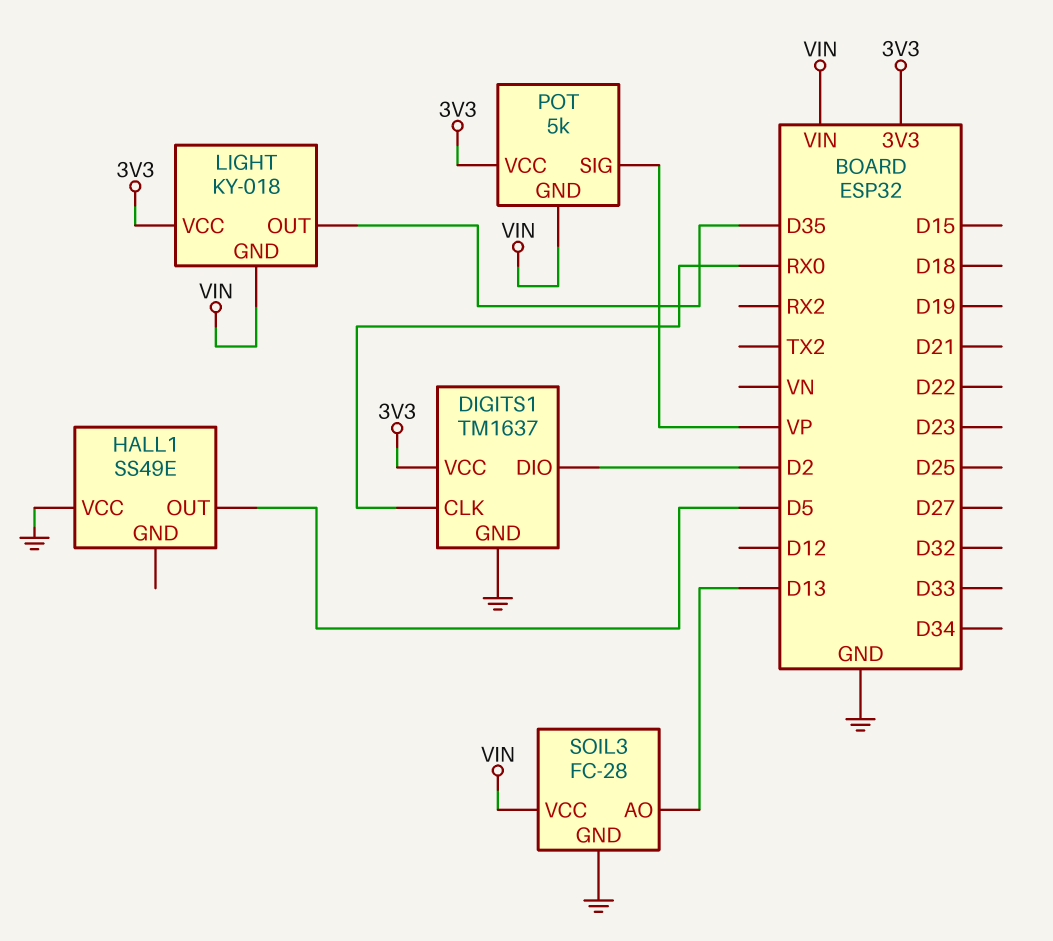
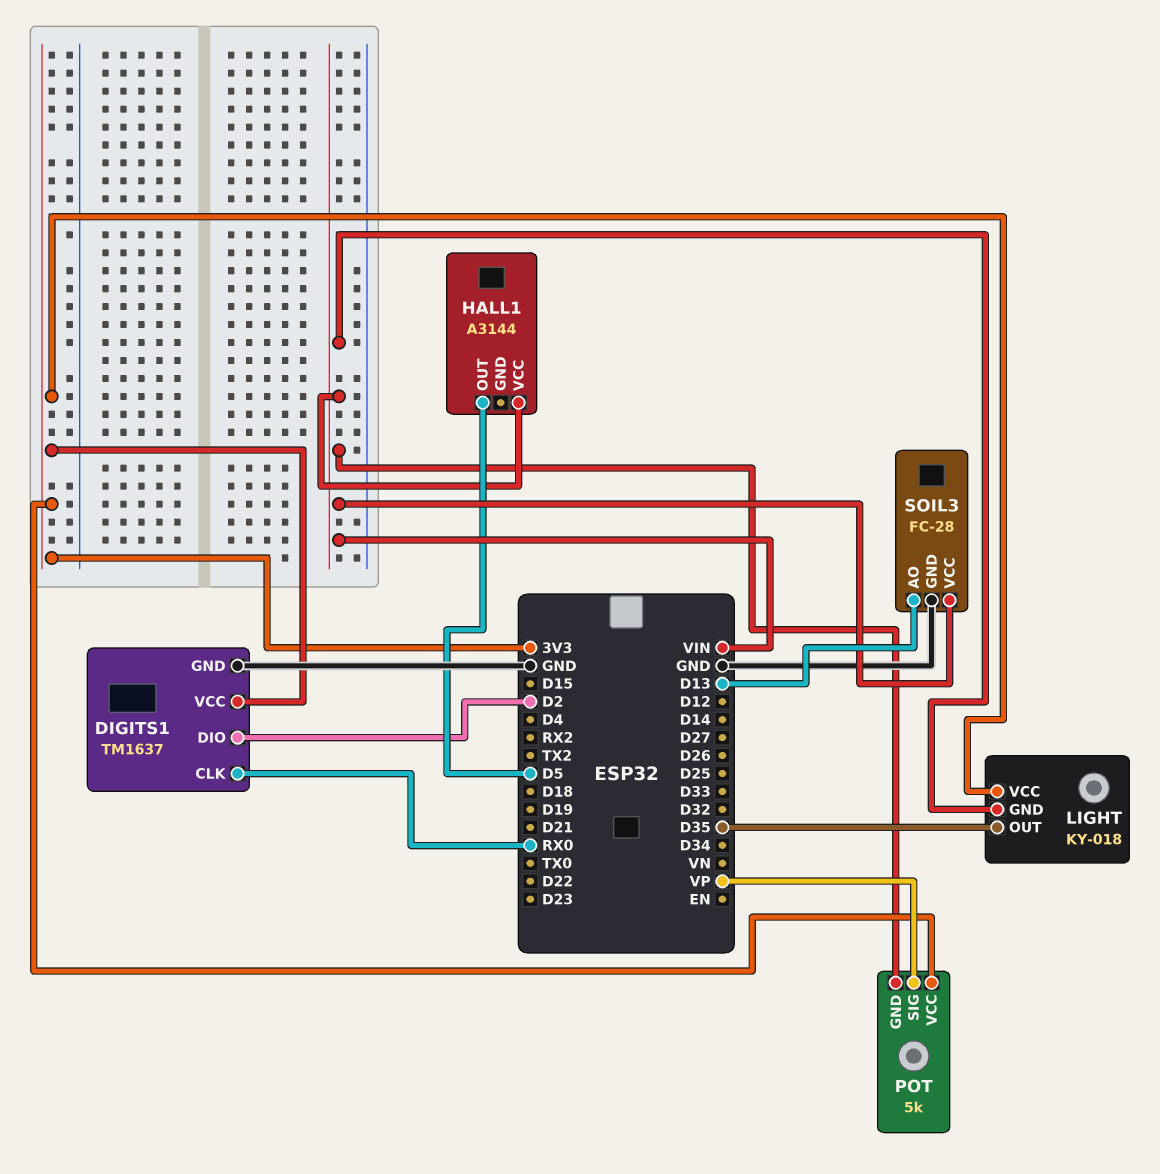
HALL1: SS49E -> A3144
HALL1 pin VCC: GND -> VIN

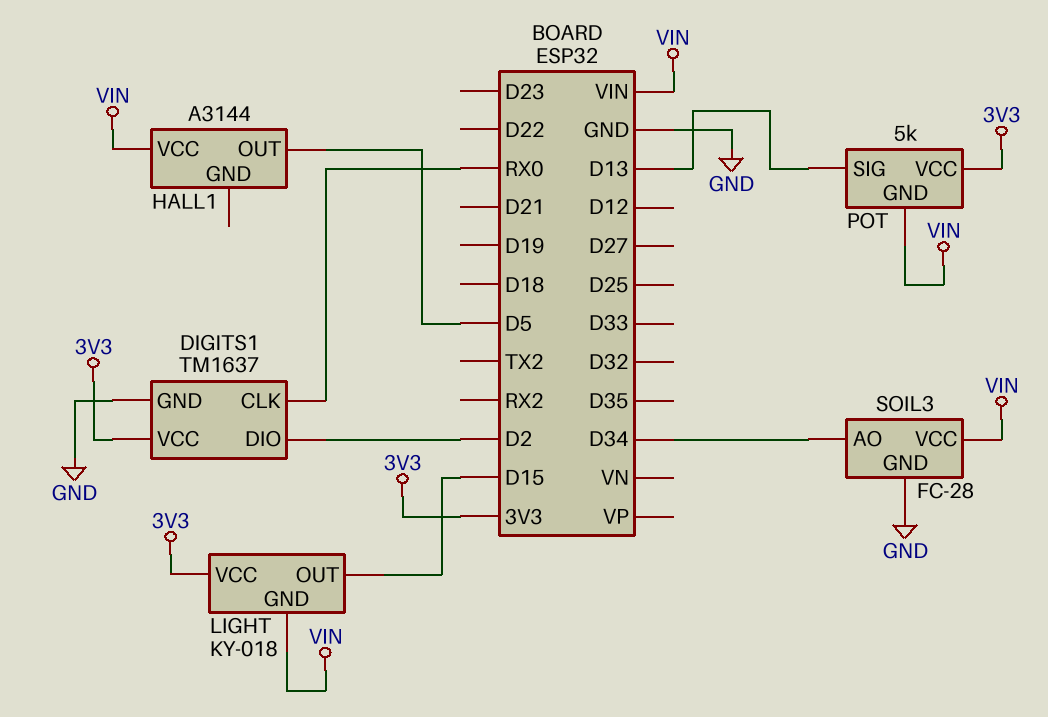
LIGHT pin OUT: D35 -> D15
POT pin SIG: VP -> D13
SOIL3 pin AO: D13 -> D34

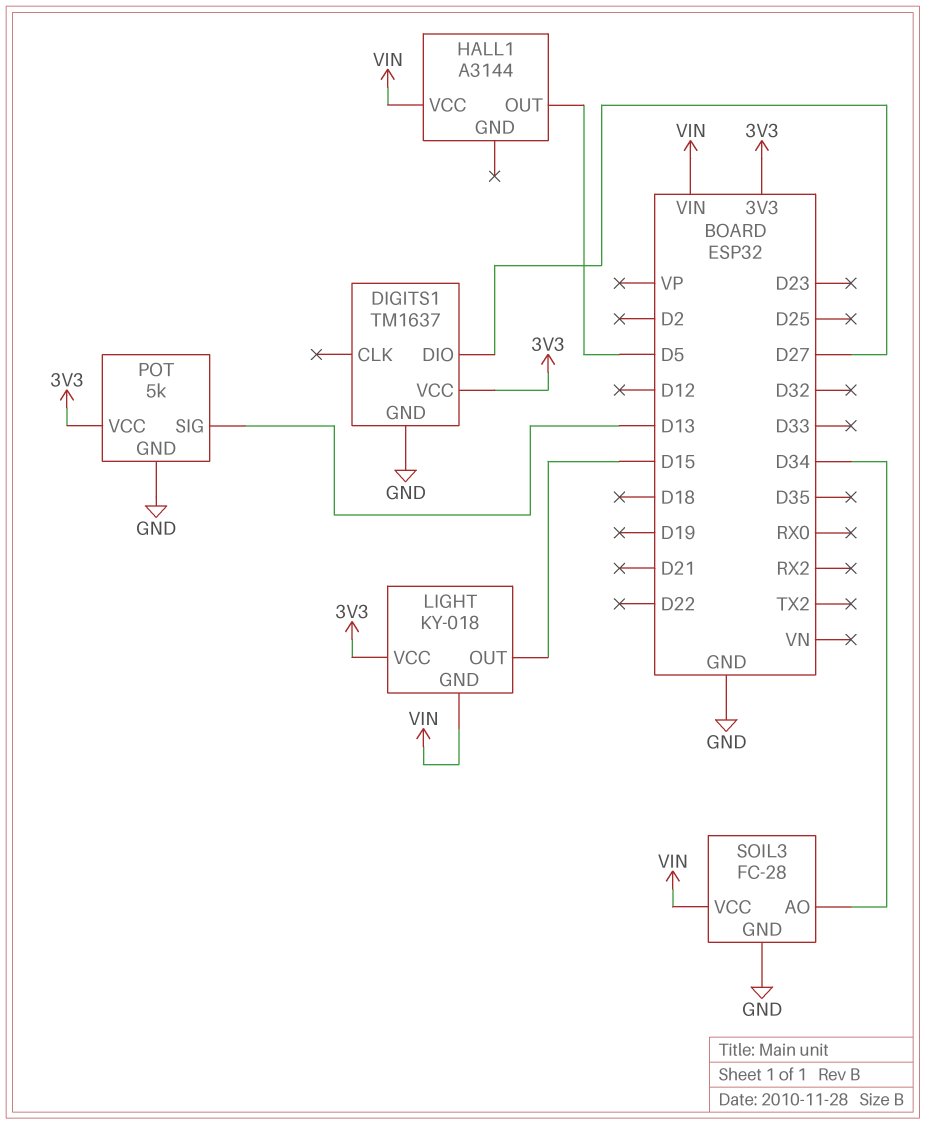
DIGITS1 pin CLK: RX0 -> none
DIGITS1 pin DIO: D2 -> D27
POT pin GND: VIN -> GND

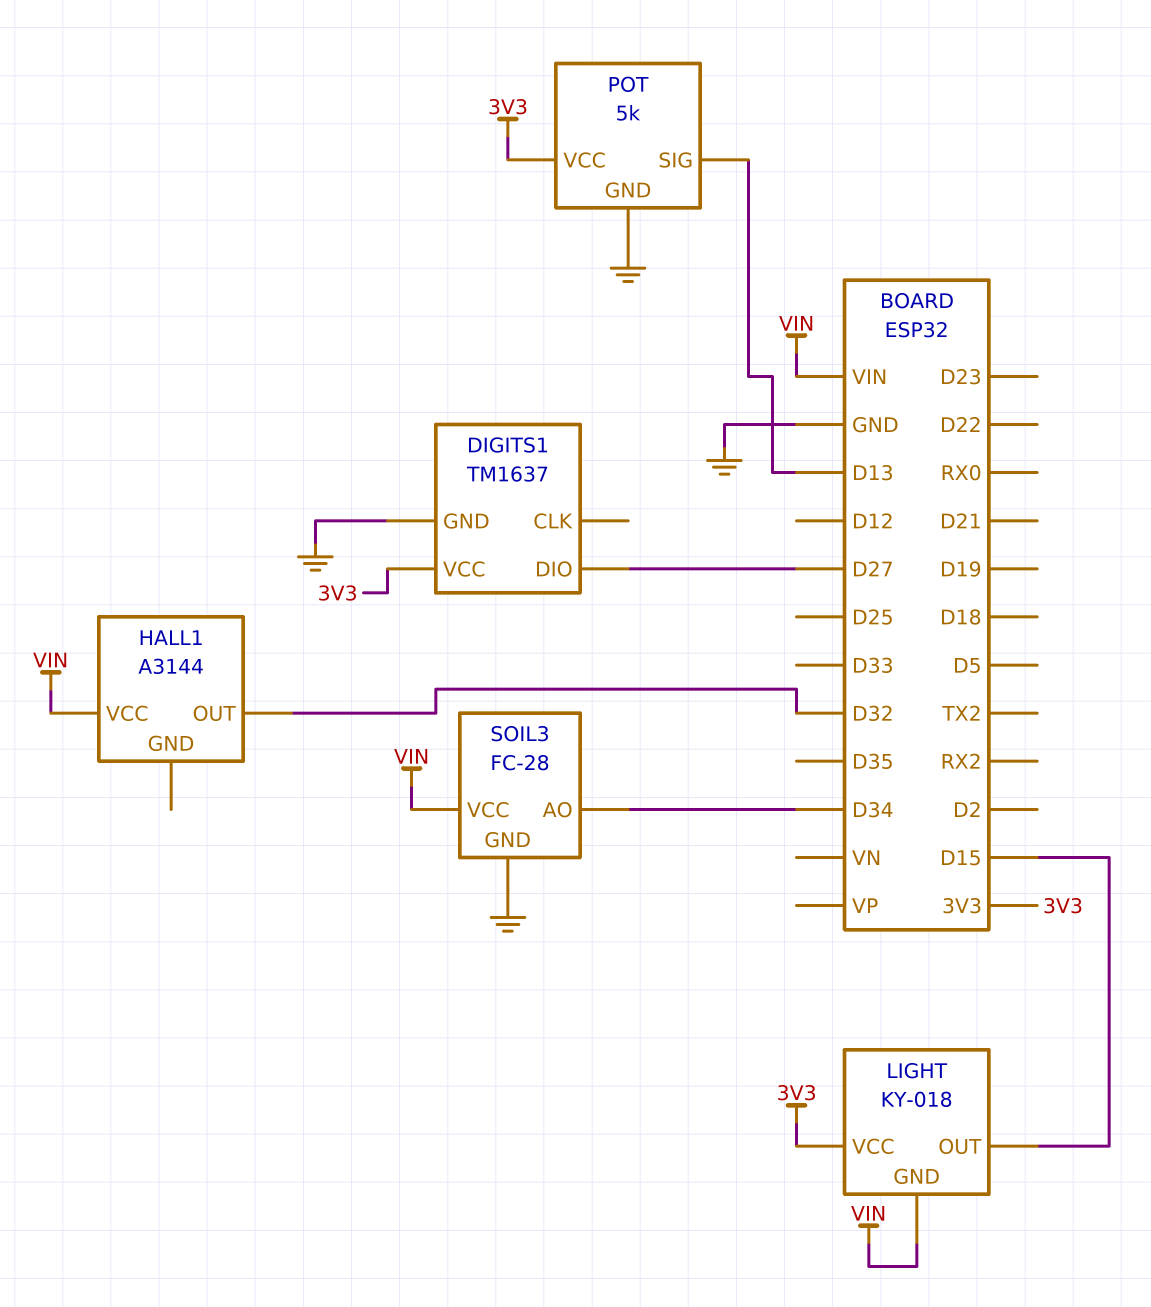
HALL1 pin OUT: D5 -> D32

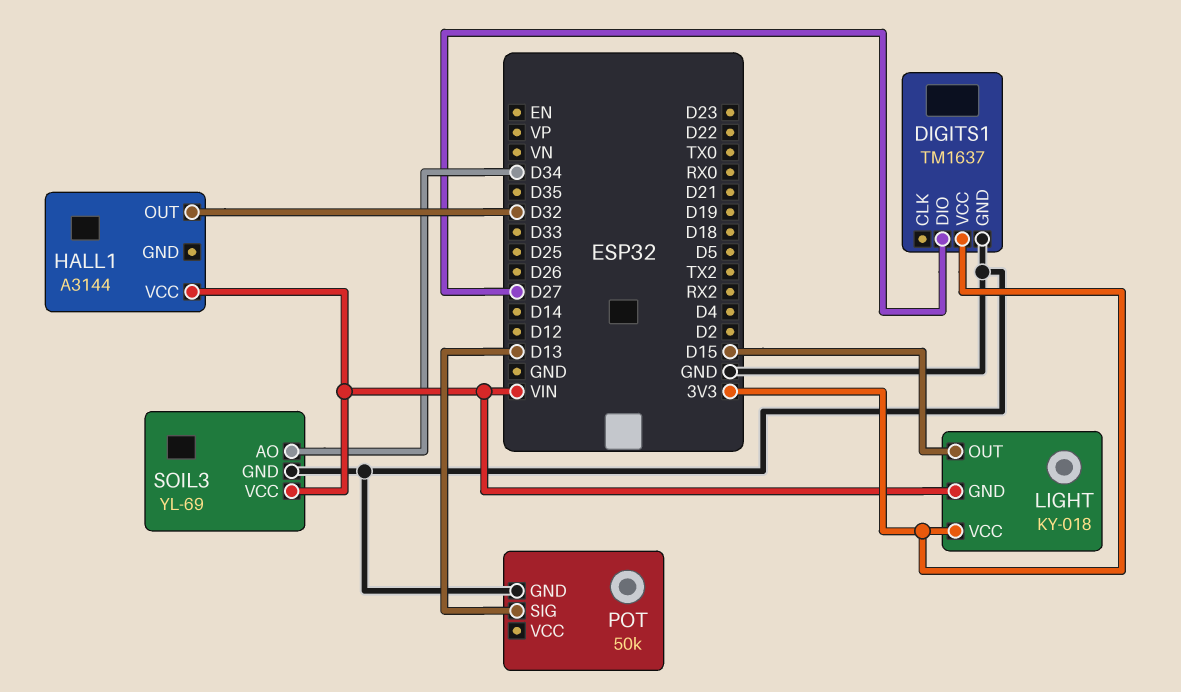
POT: 5k -> 50k
POT pin VCC: 3V3 -> none
SOIL3: FC-28 -> YL-69

